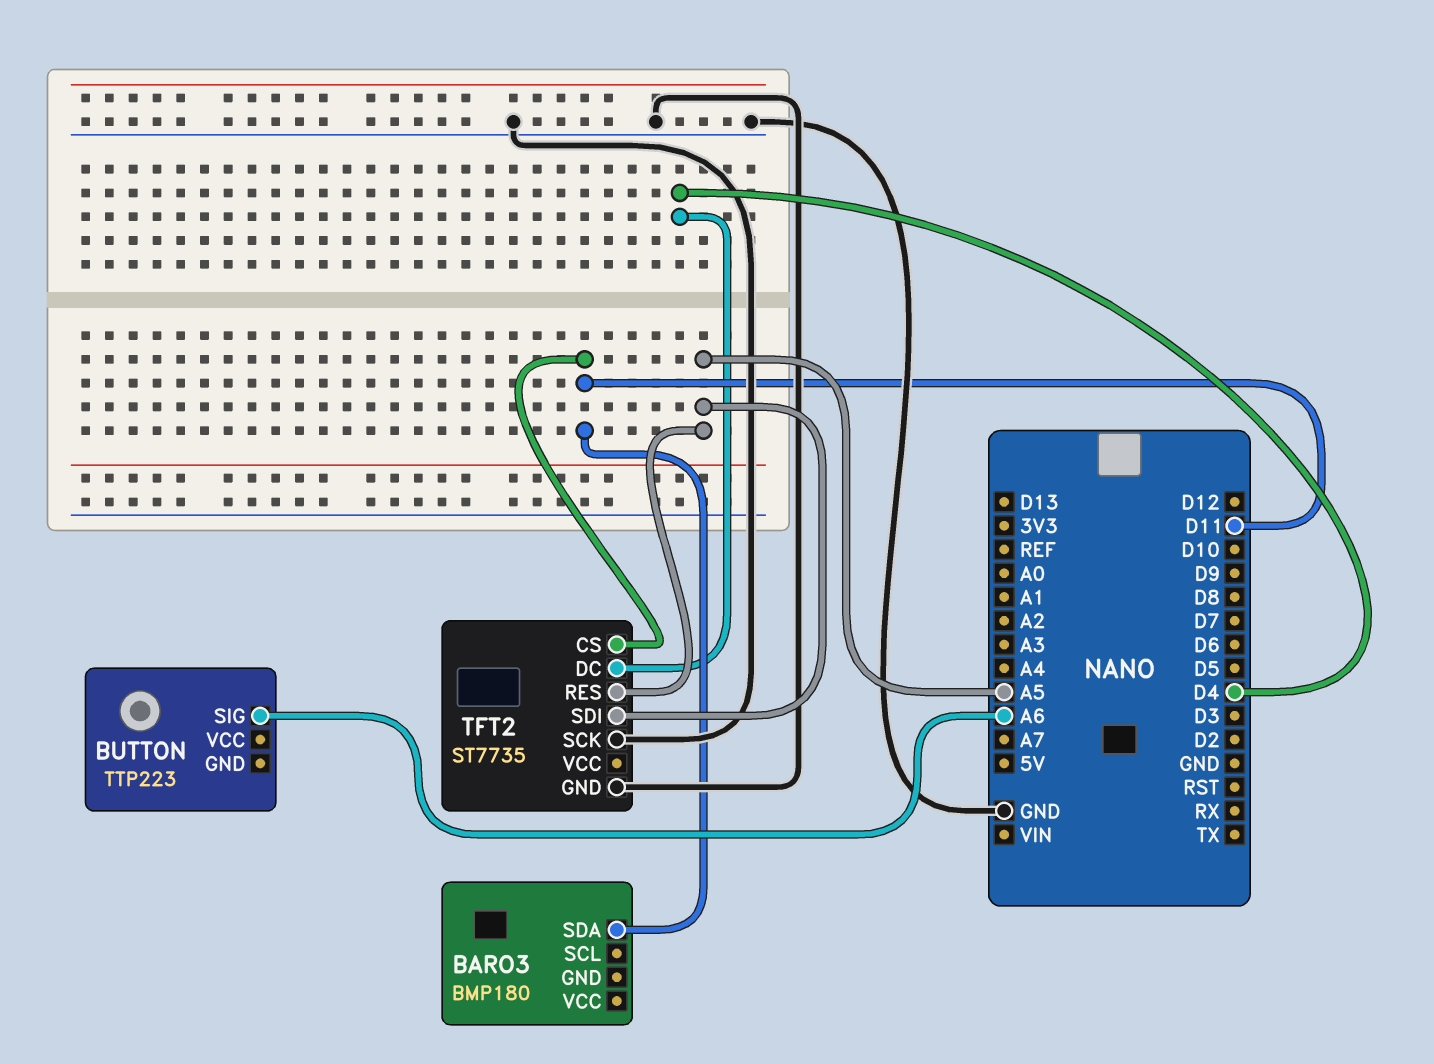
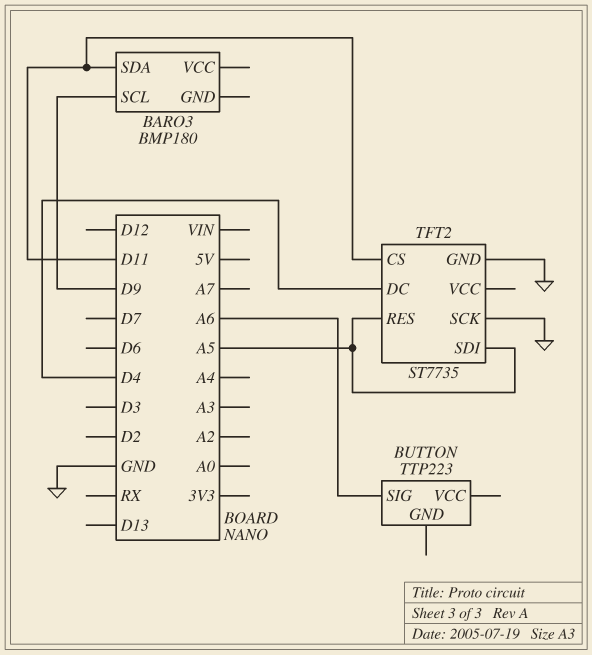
BARO3 pin SCL: none -> D9

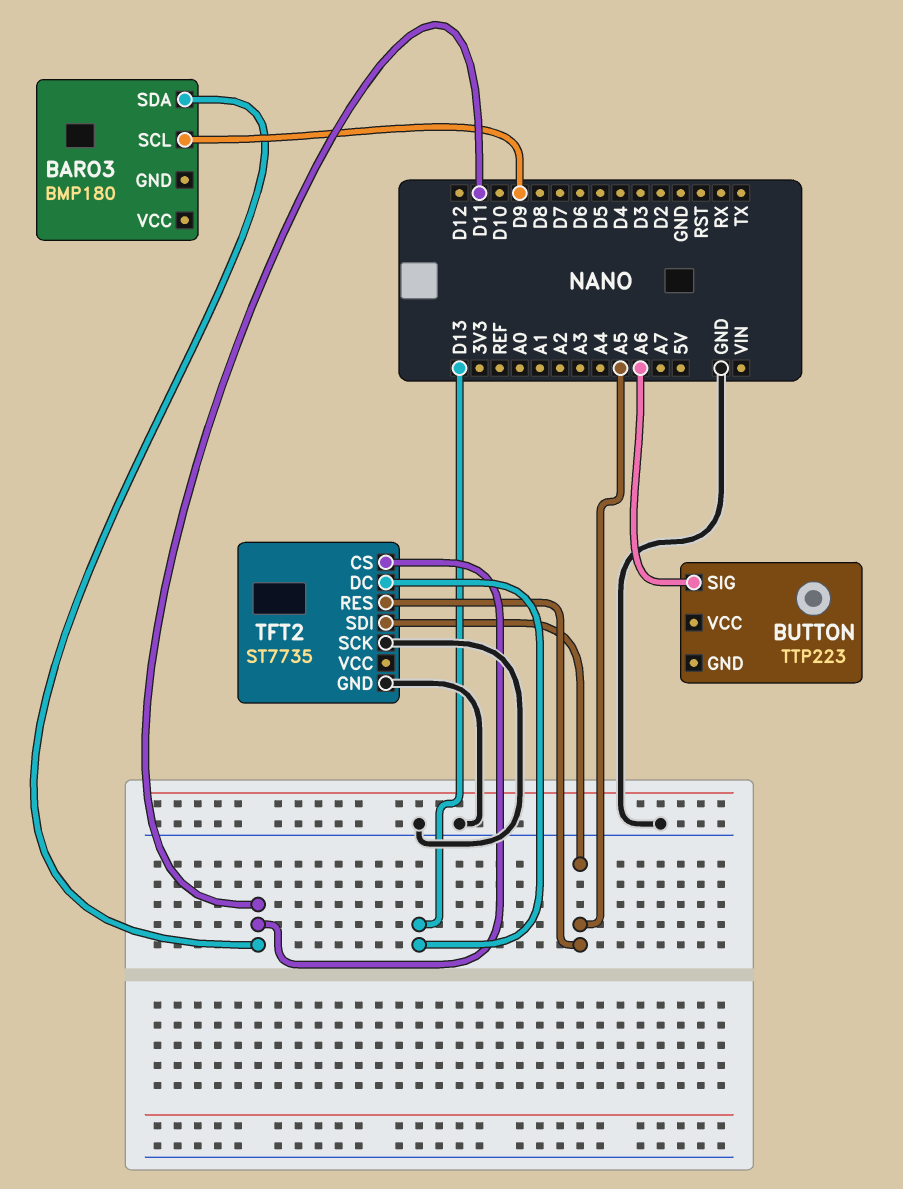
TFT2 pin DC: D4 -> D13

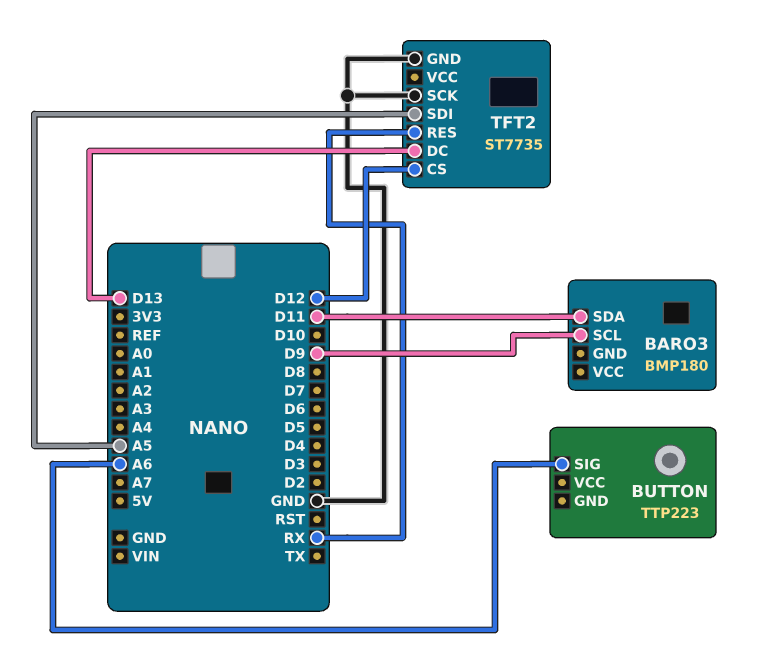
TFT2 pin CS: D11 -> D12
TFT2 pin RES: A5 -> RX

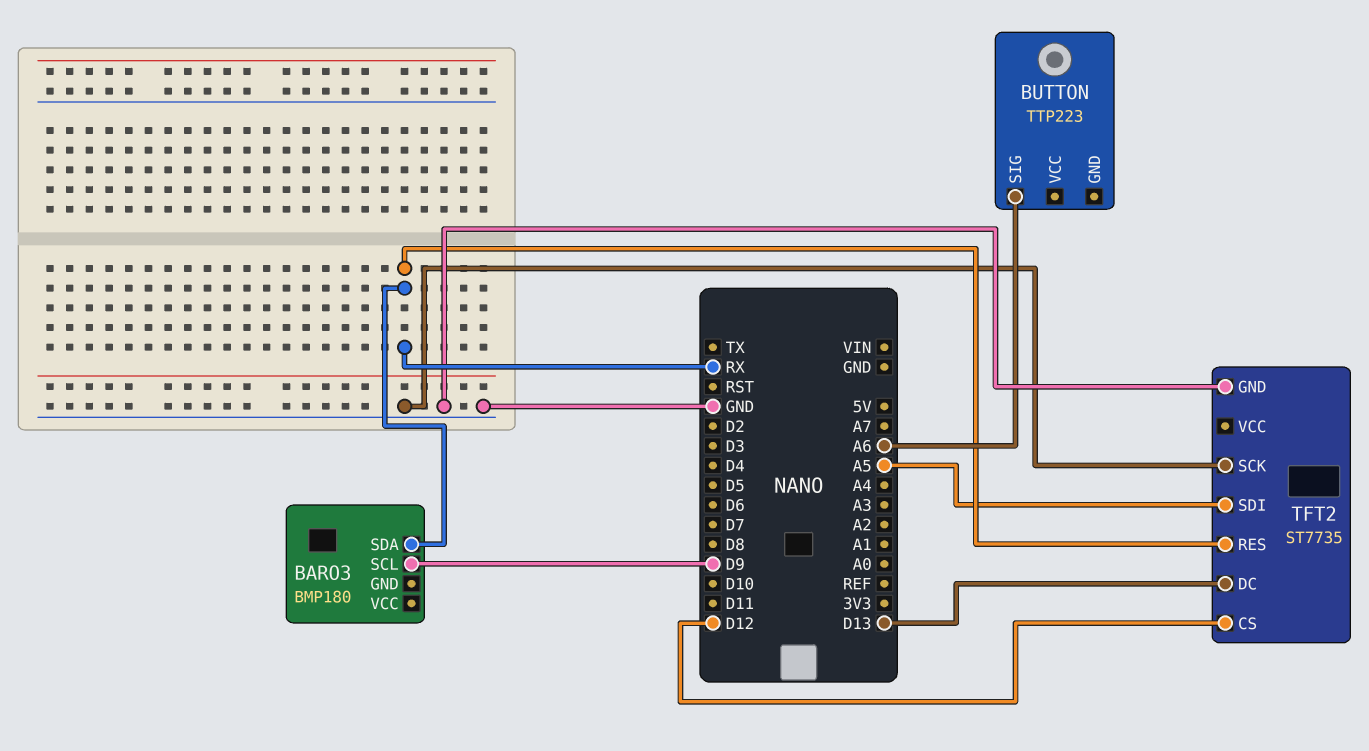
BARO3 pin SDA: D11 -> RX

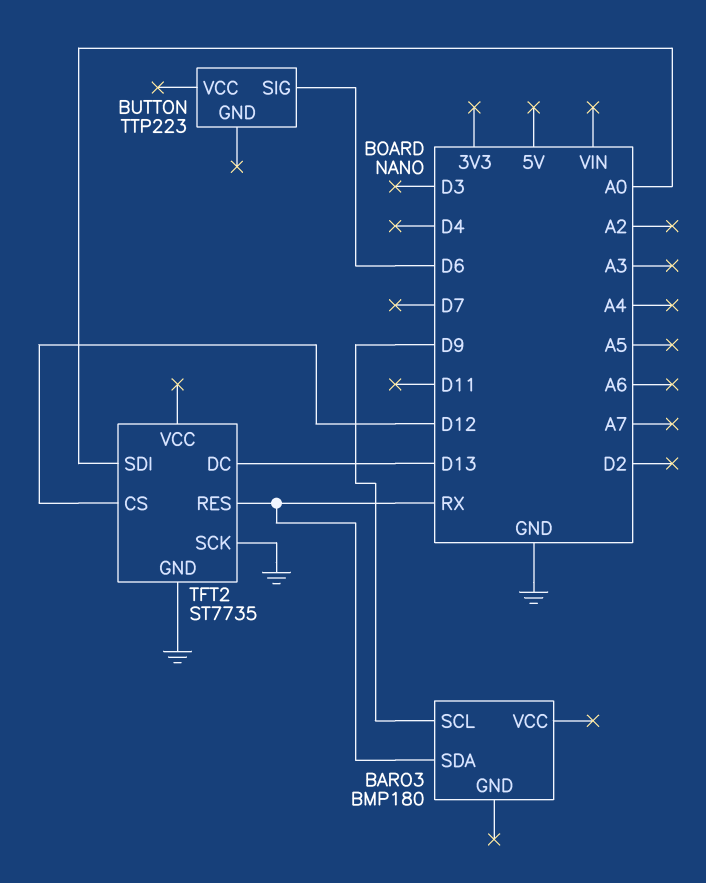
BUTTON pin SIG: A6 -> D6
TFT2 pin SDI: A5 -> A0

